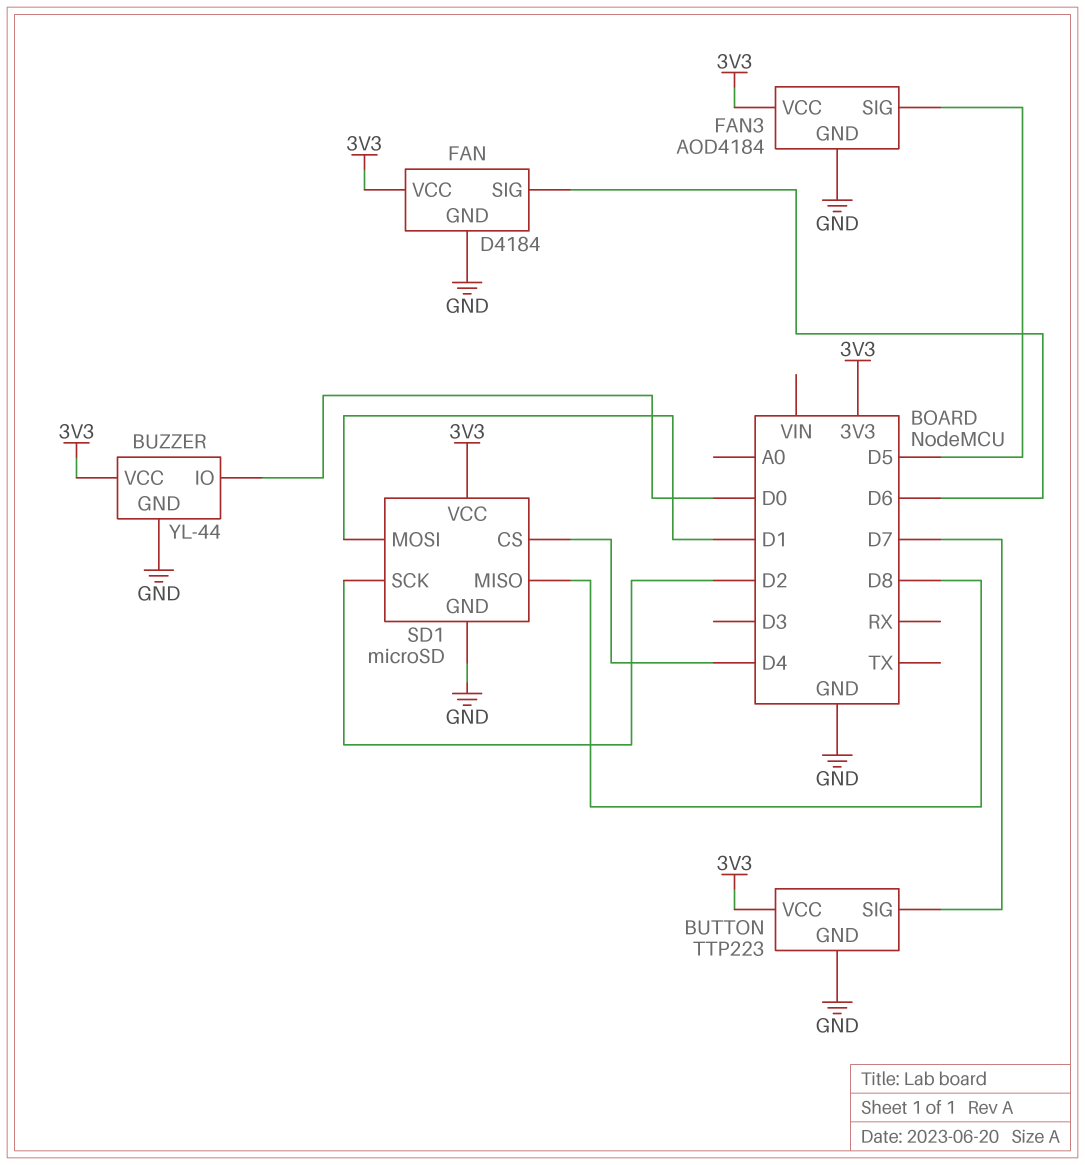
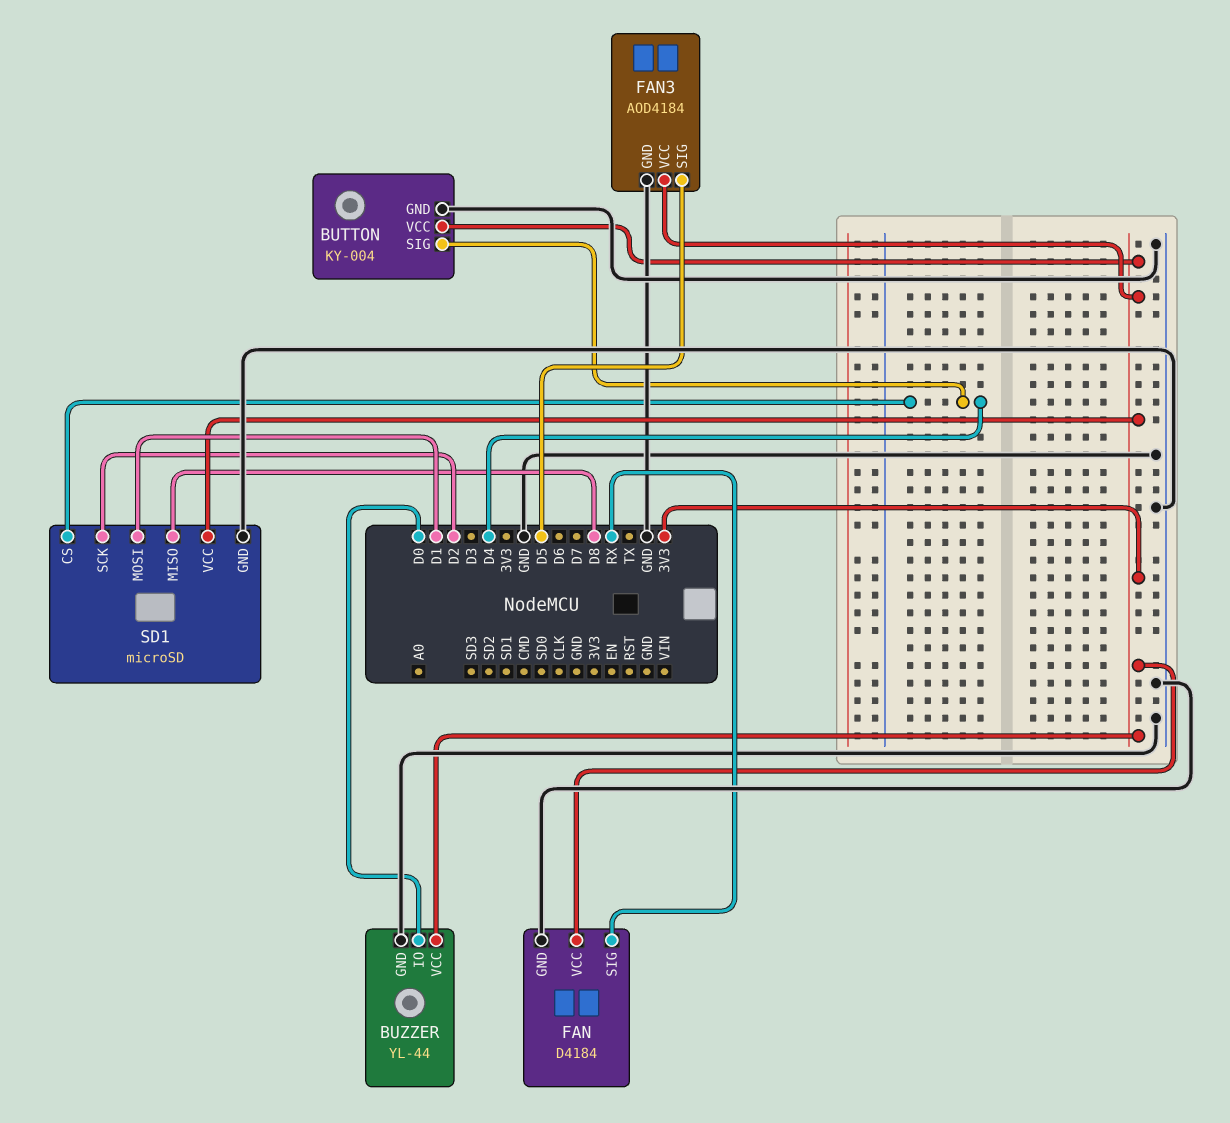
BUTTON: TTP223 -> KY-004
BUTTON pin SIG: D7 -> D4
FAN pin SIG: D6 -> RX

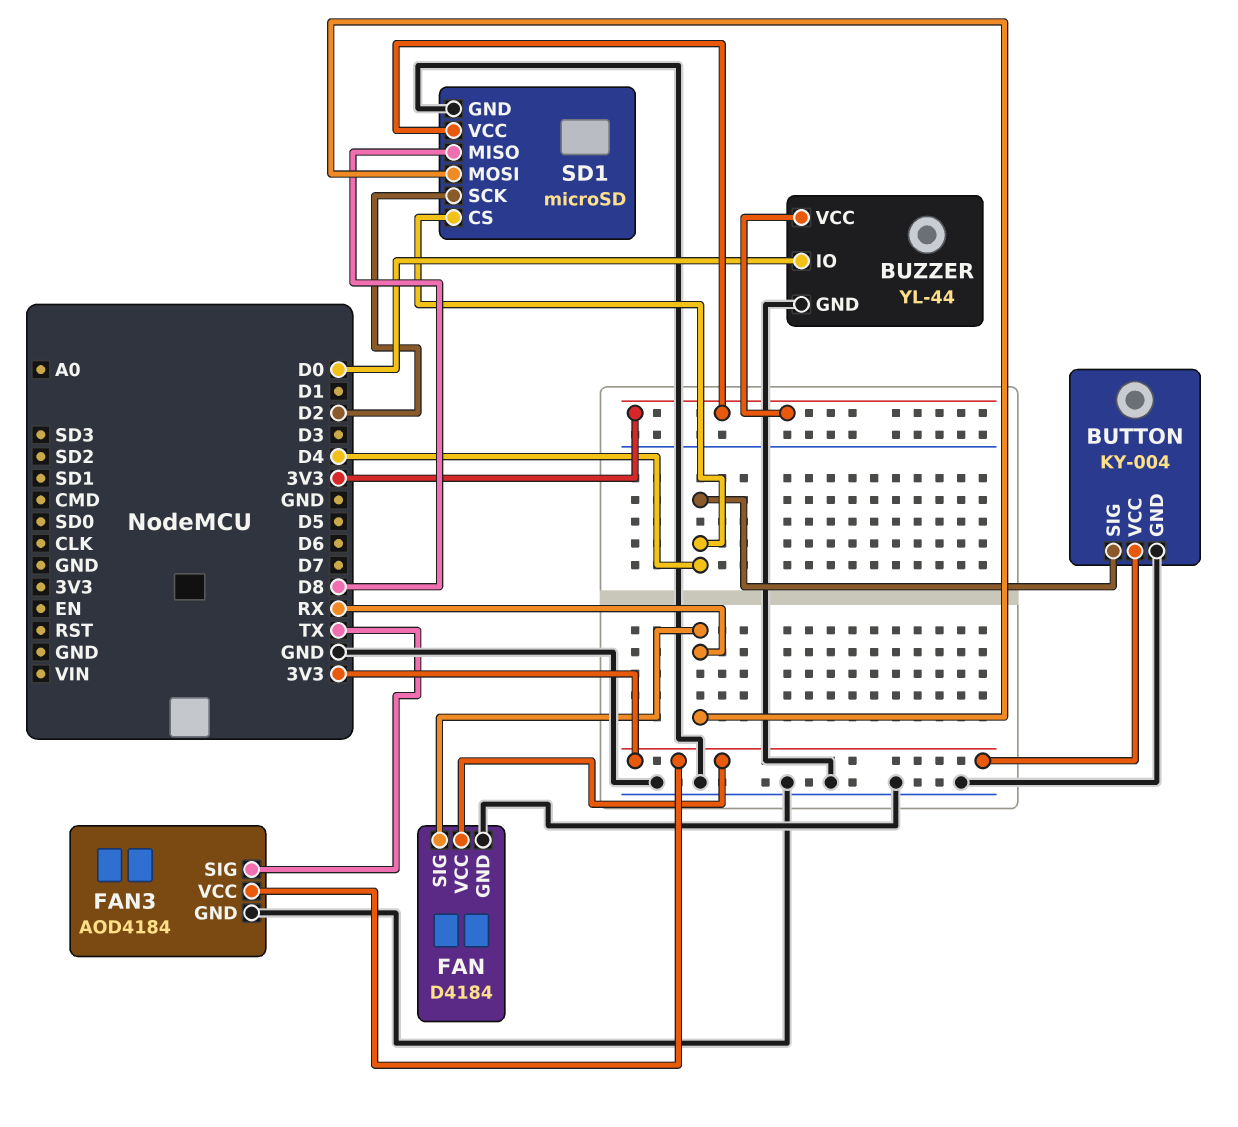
FAN3 pin SIG: D5 -> TX
SD1 pin MOSI: D1 -> RX

